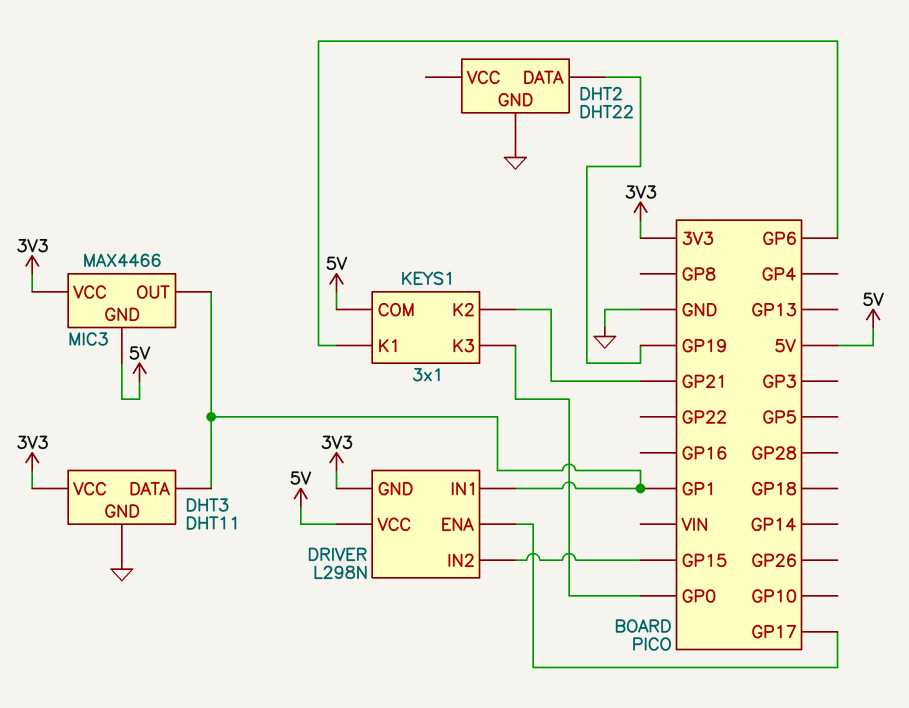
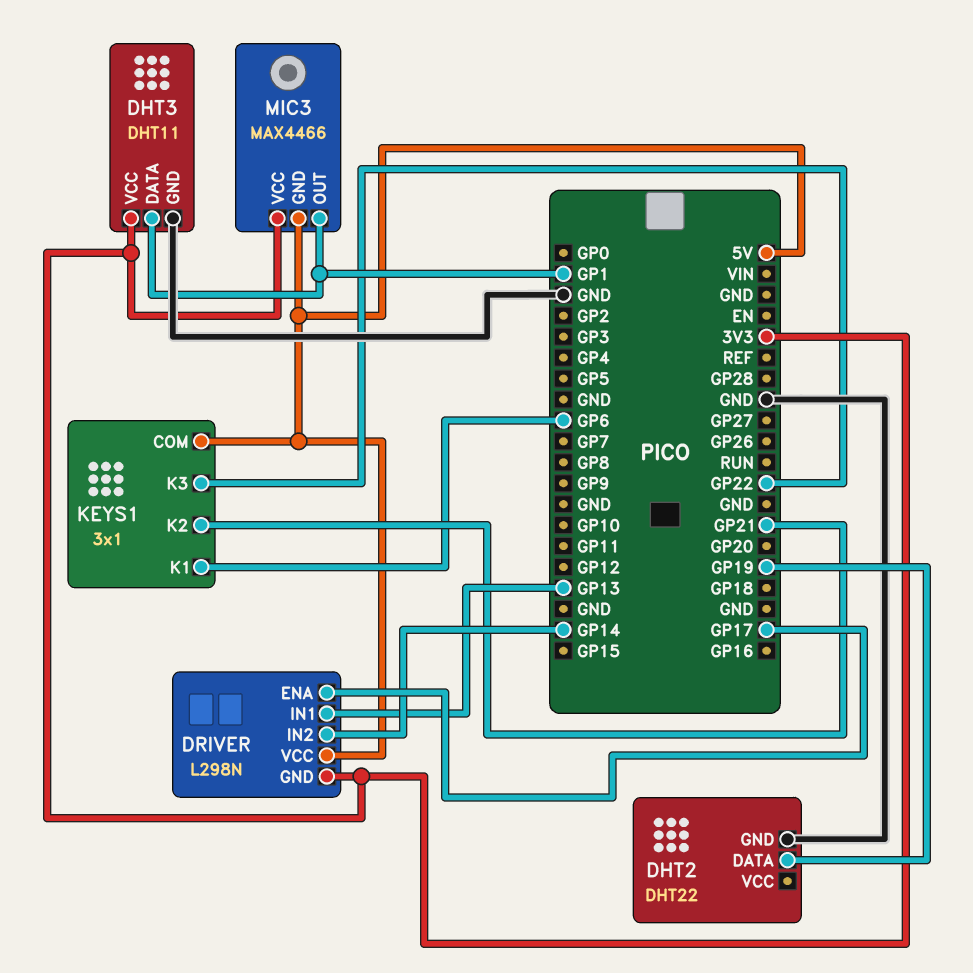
DRIVER pin IN1: GP1 -> GP13
DRIVER pin IN2: GP15 -> GP14
KEYS1 pin K3: GP0 -> GP22

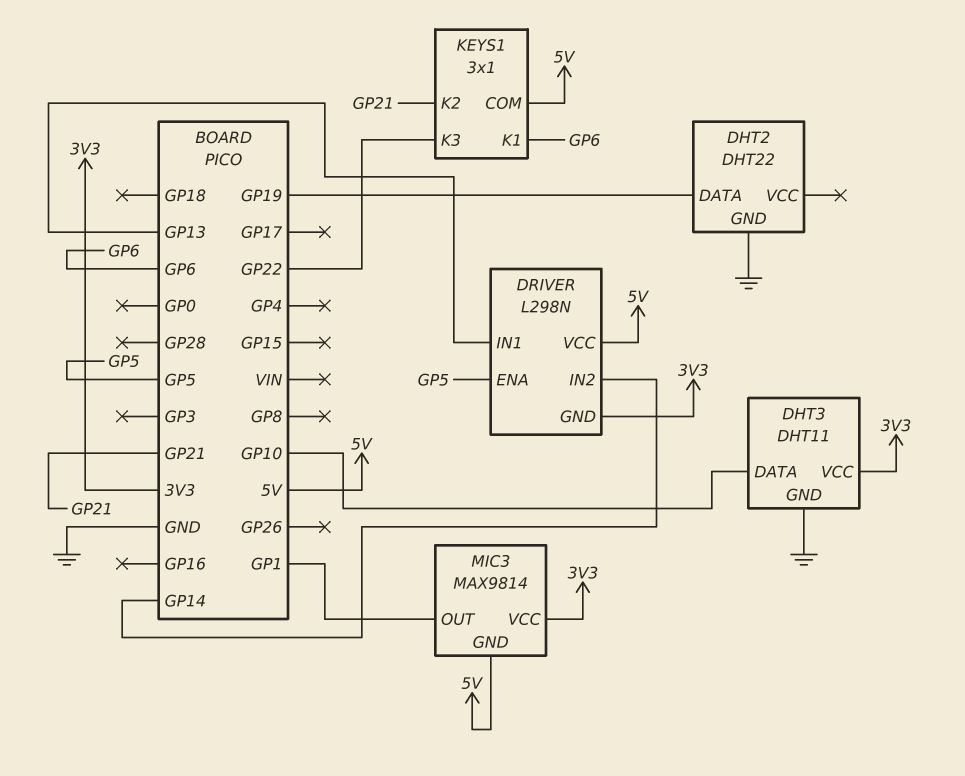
DHT3 pin DATA: GP1 -> GP10
DRIVER pin ENA: GP17 -> GP5
MIC3: MAX4466 -> MAX9814

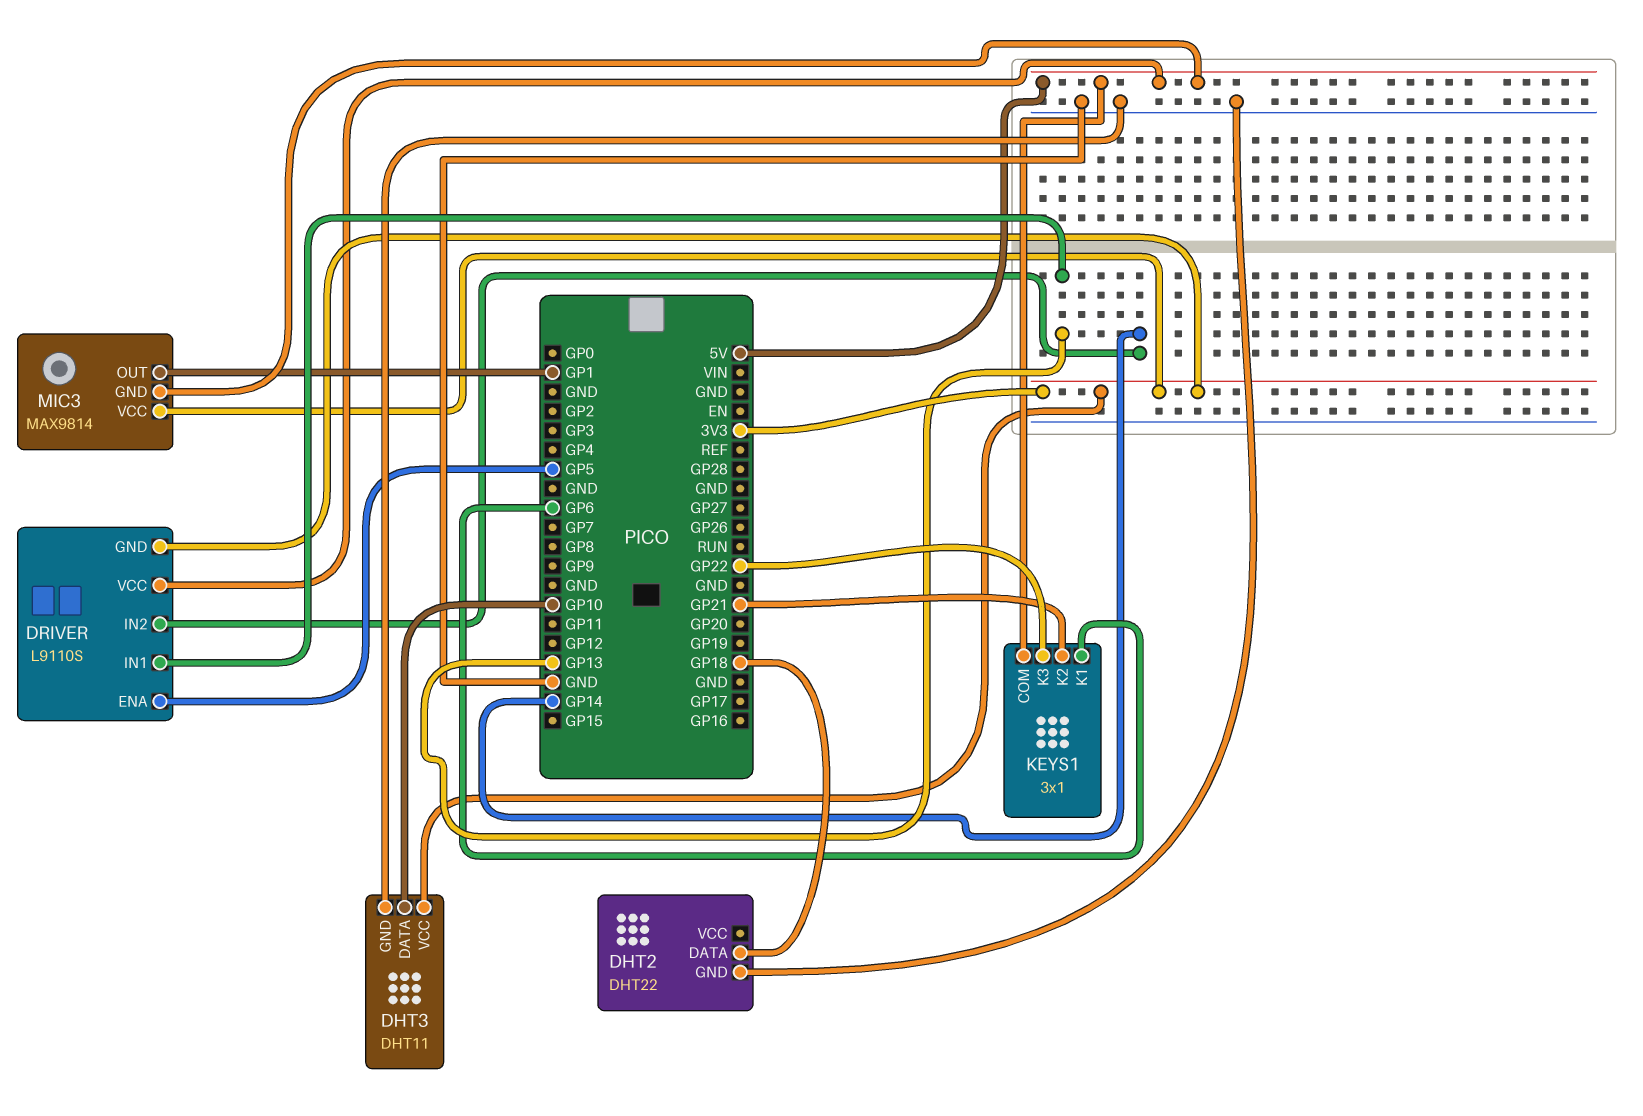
DHT2 pin DATA: GP19 -> GP18
DRIVER: L298N -> L9110S

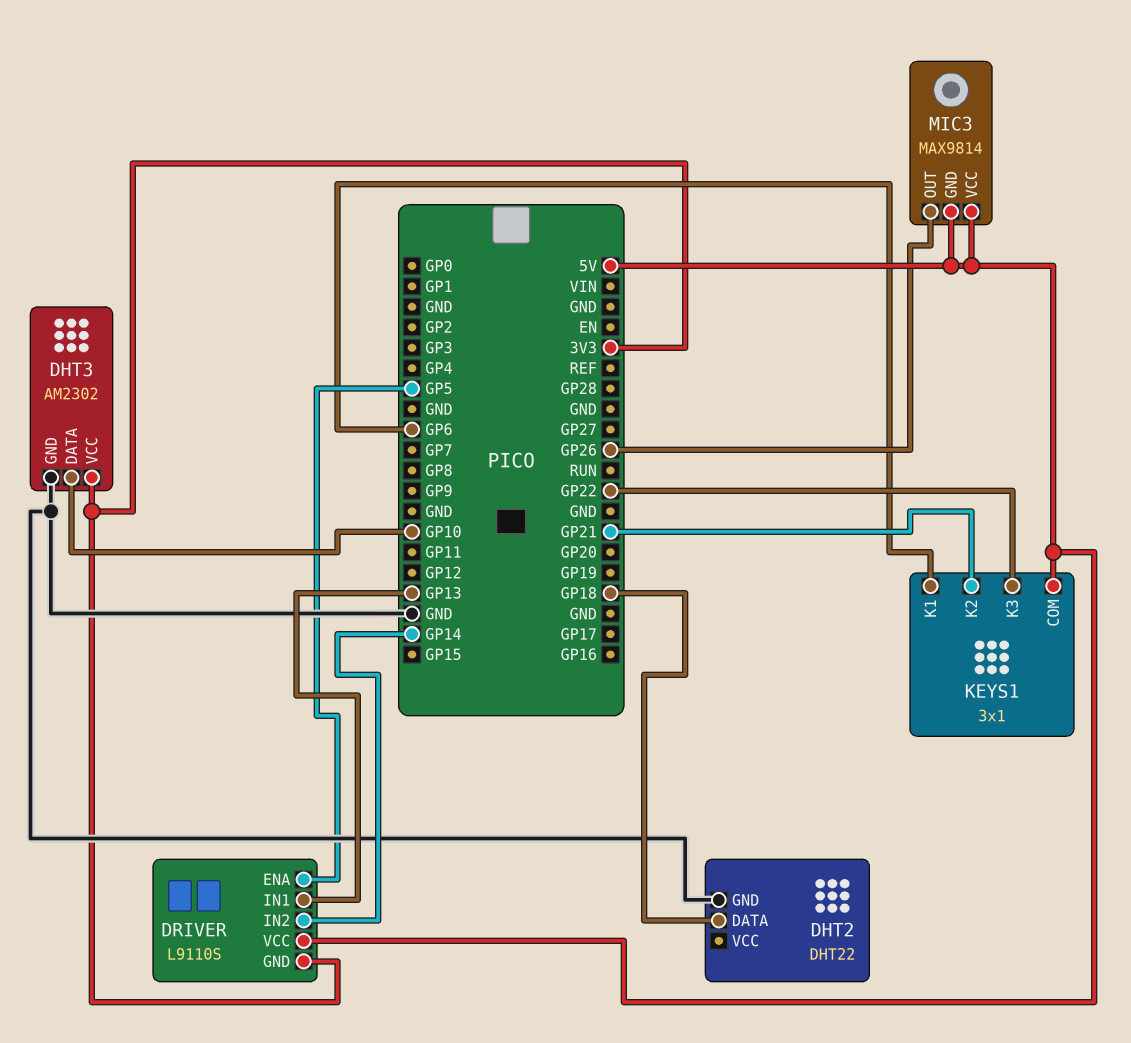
DHT3: DHT11 -> AM2302
MIC3 pin OUT: GP1 -> GP26
MIC3 pin VCC: 3V3 -> 5V

